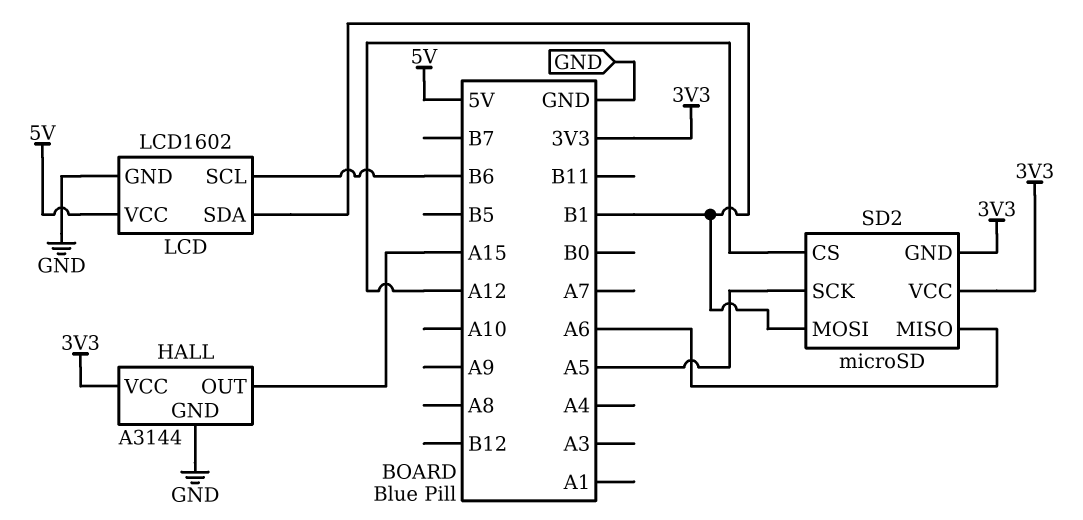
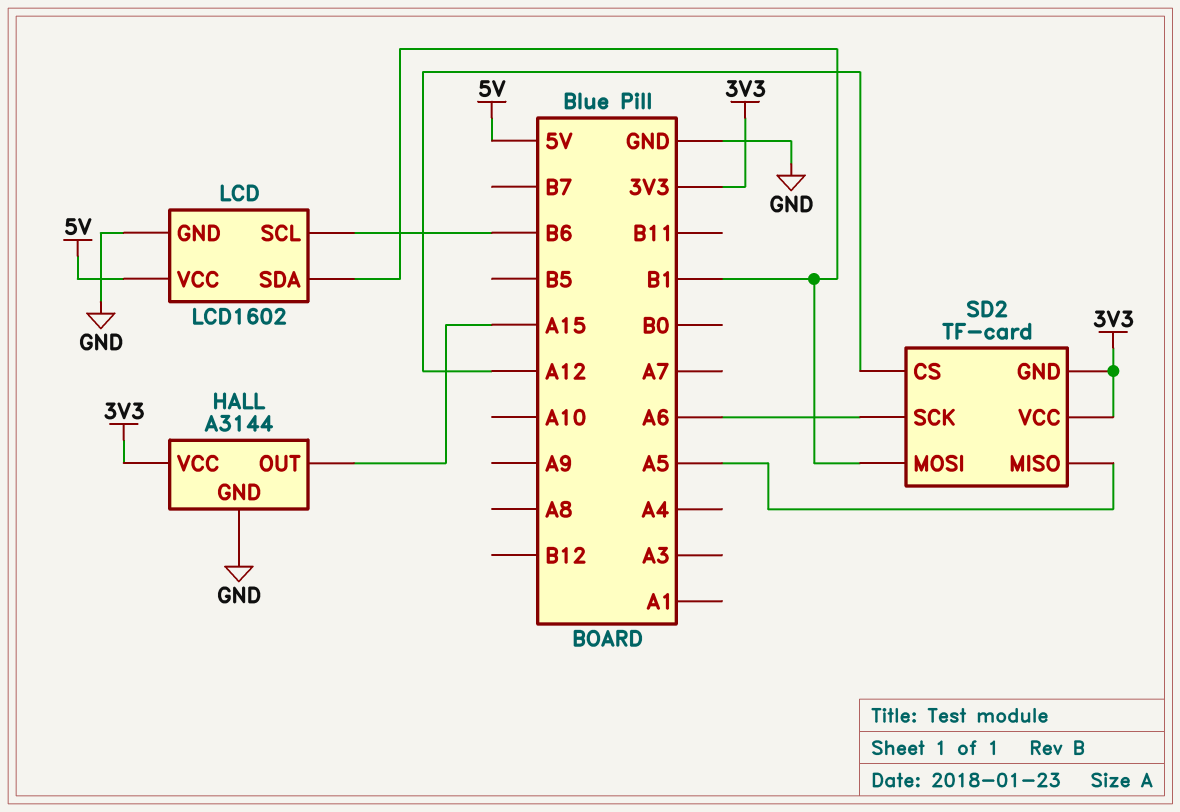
SD2: microSD -> TF-card
SD2 pin MISO: A6 -> A5
SD2 pin SCK: A5 -> A6

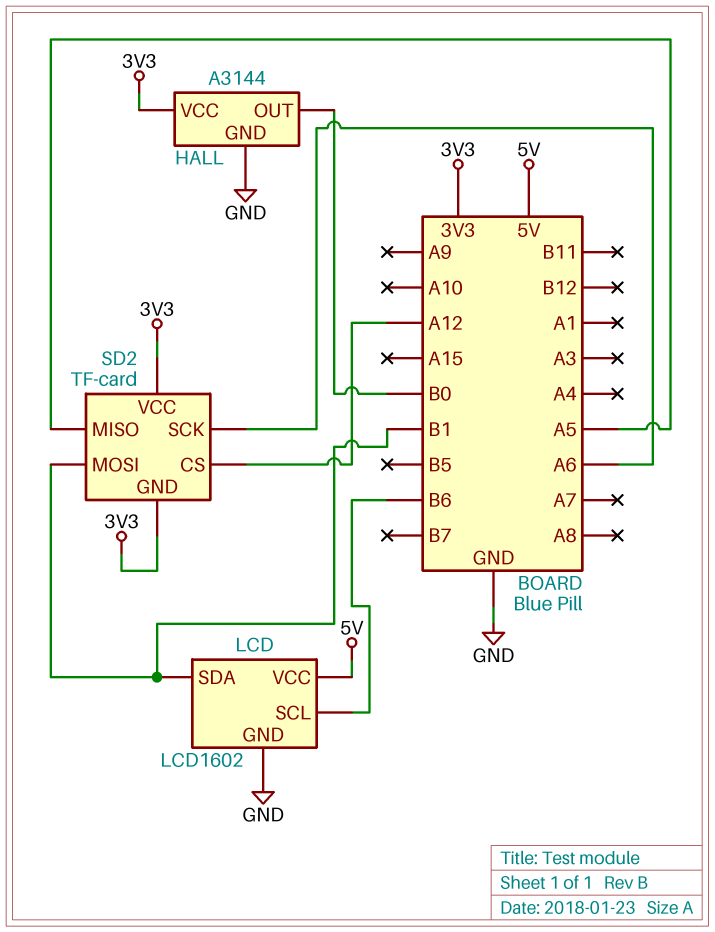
HALL pin OUT: A15 -> B0

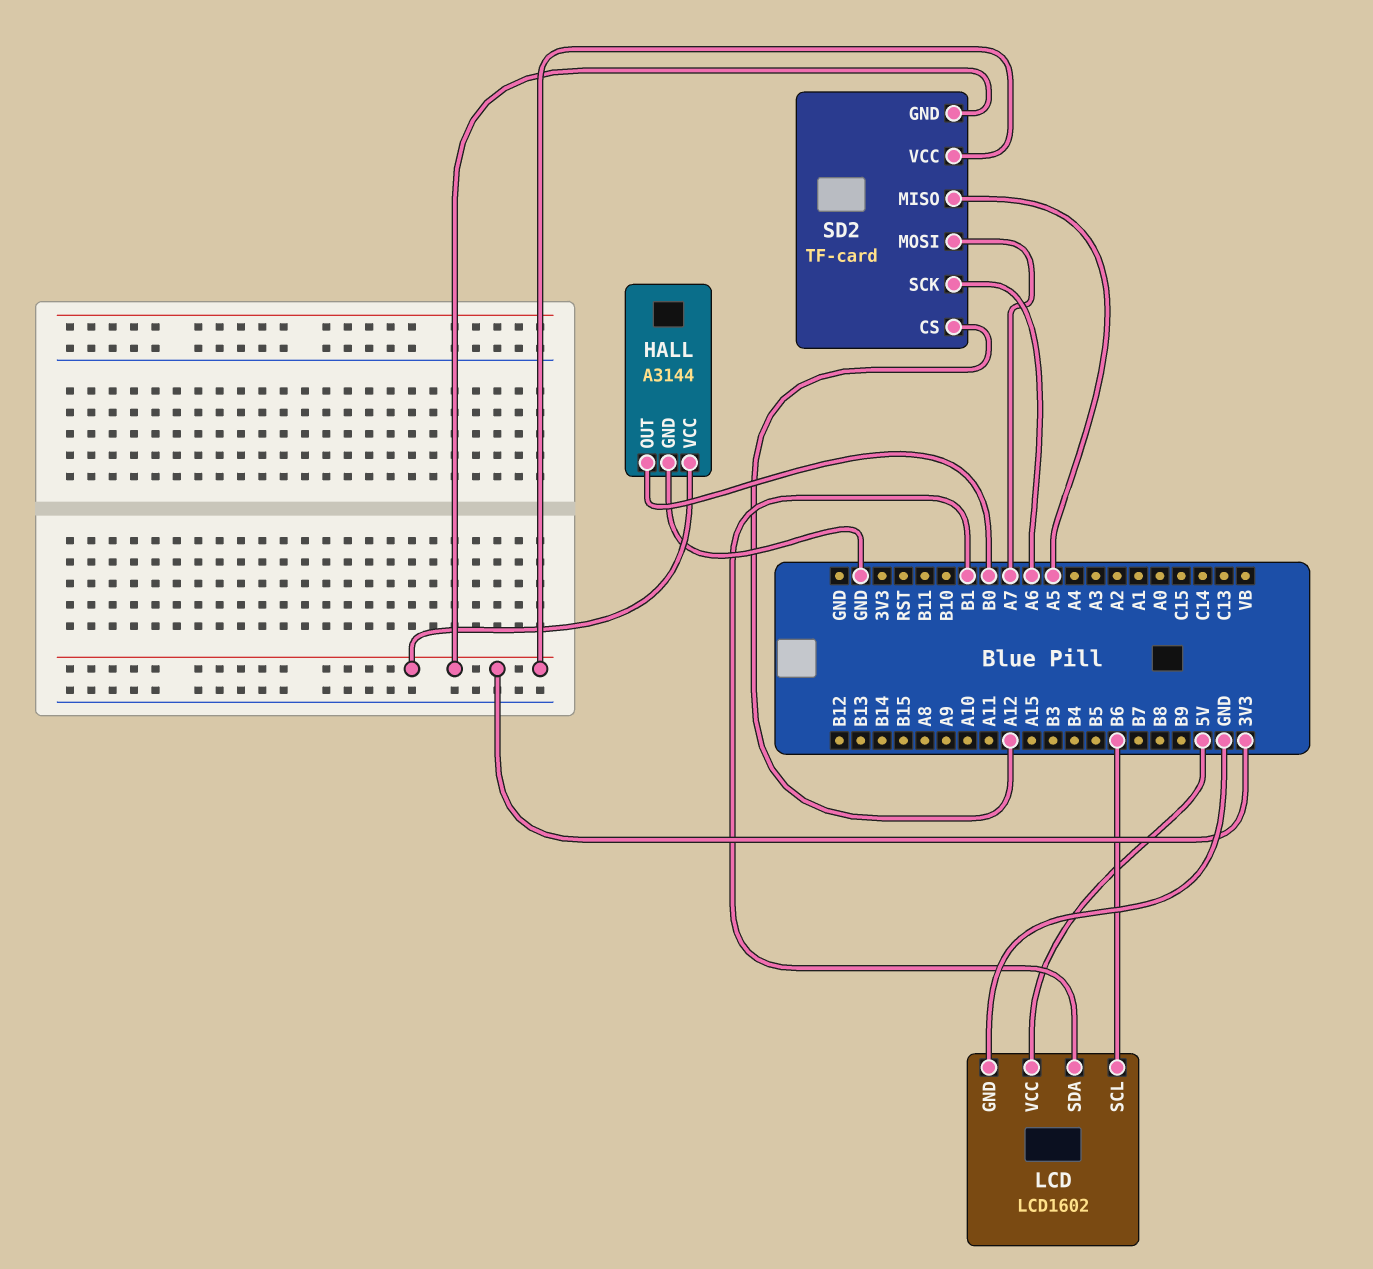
SD2 pin MOSI: B1 -> A7

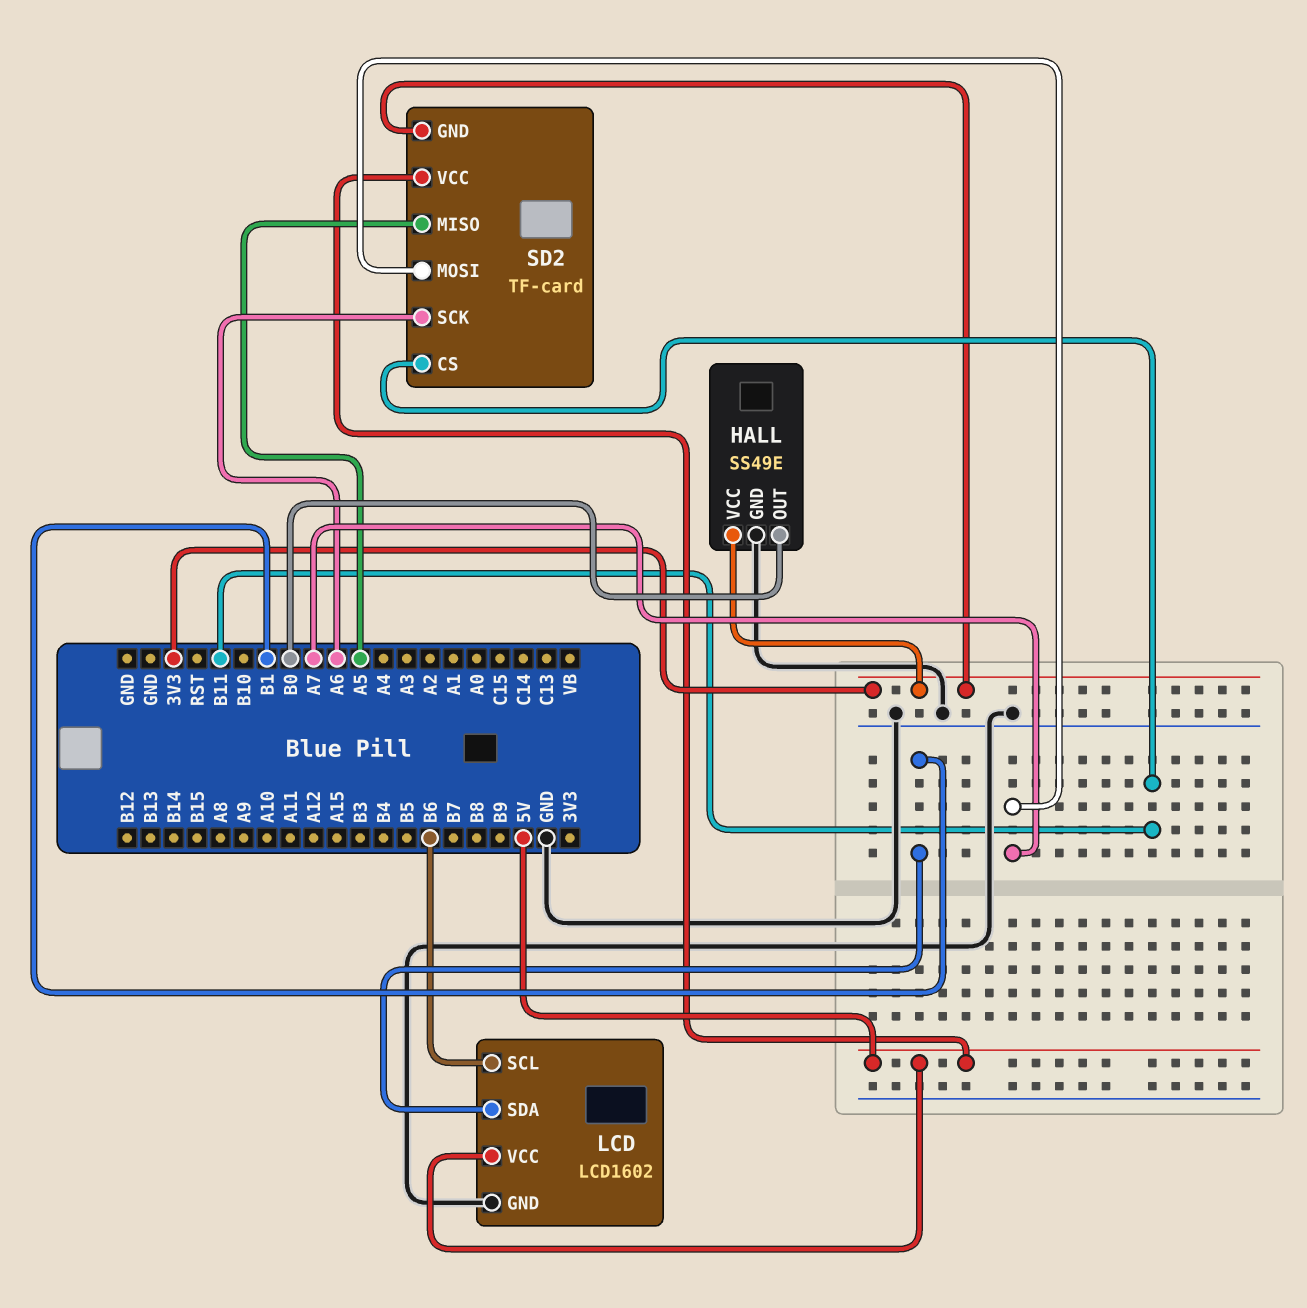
HALL: A3144 -> SS49E
SD2 pin CS: A12 -> B11
SD2 pin VCC: 3V3 -> 5V

